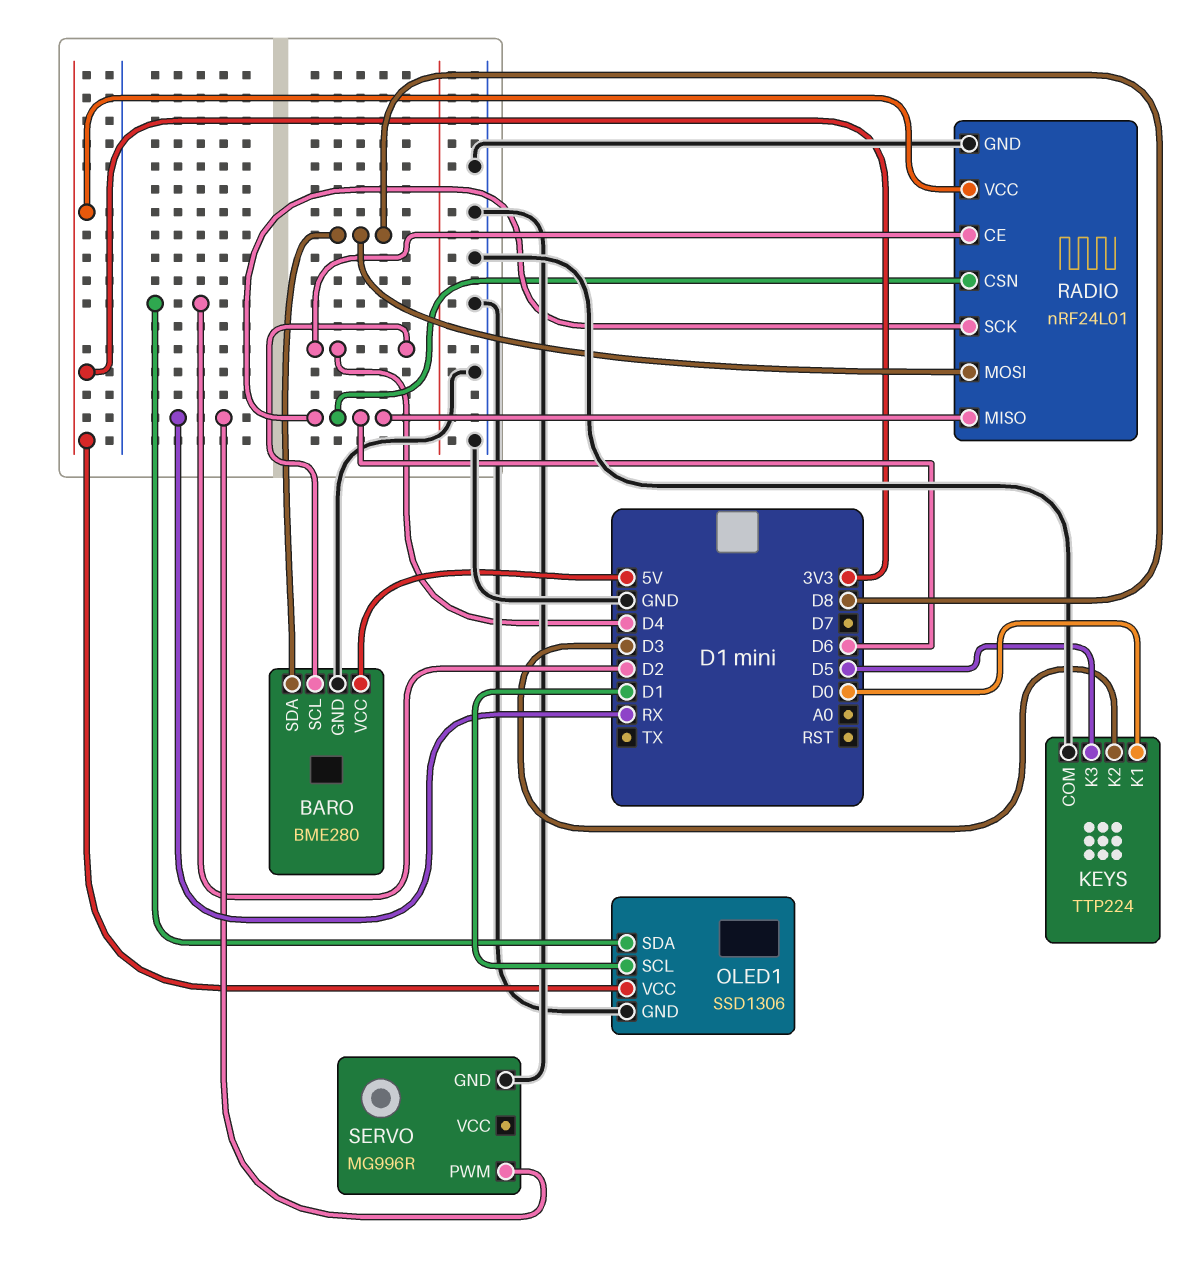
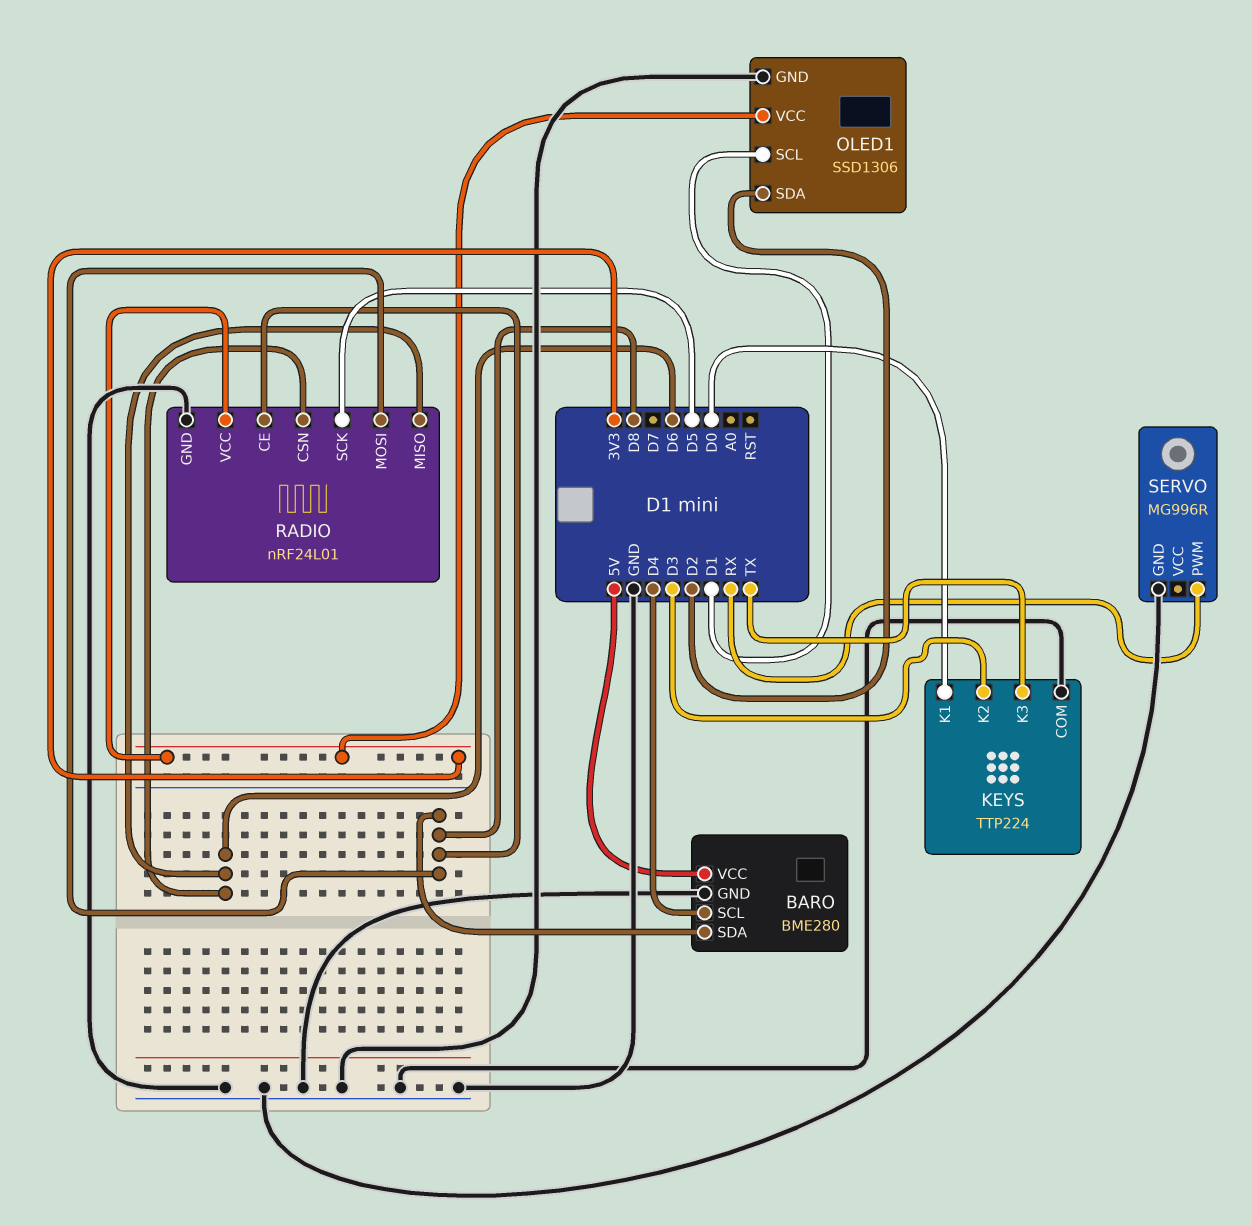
KEYS pin K3: D5 -> TX
RADIO pin CE: D4 -> D8
RADIO pin SCK: D6 -> D5

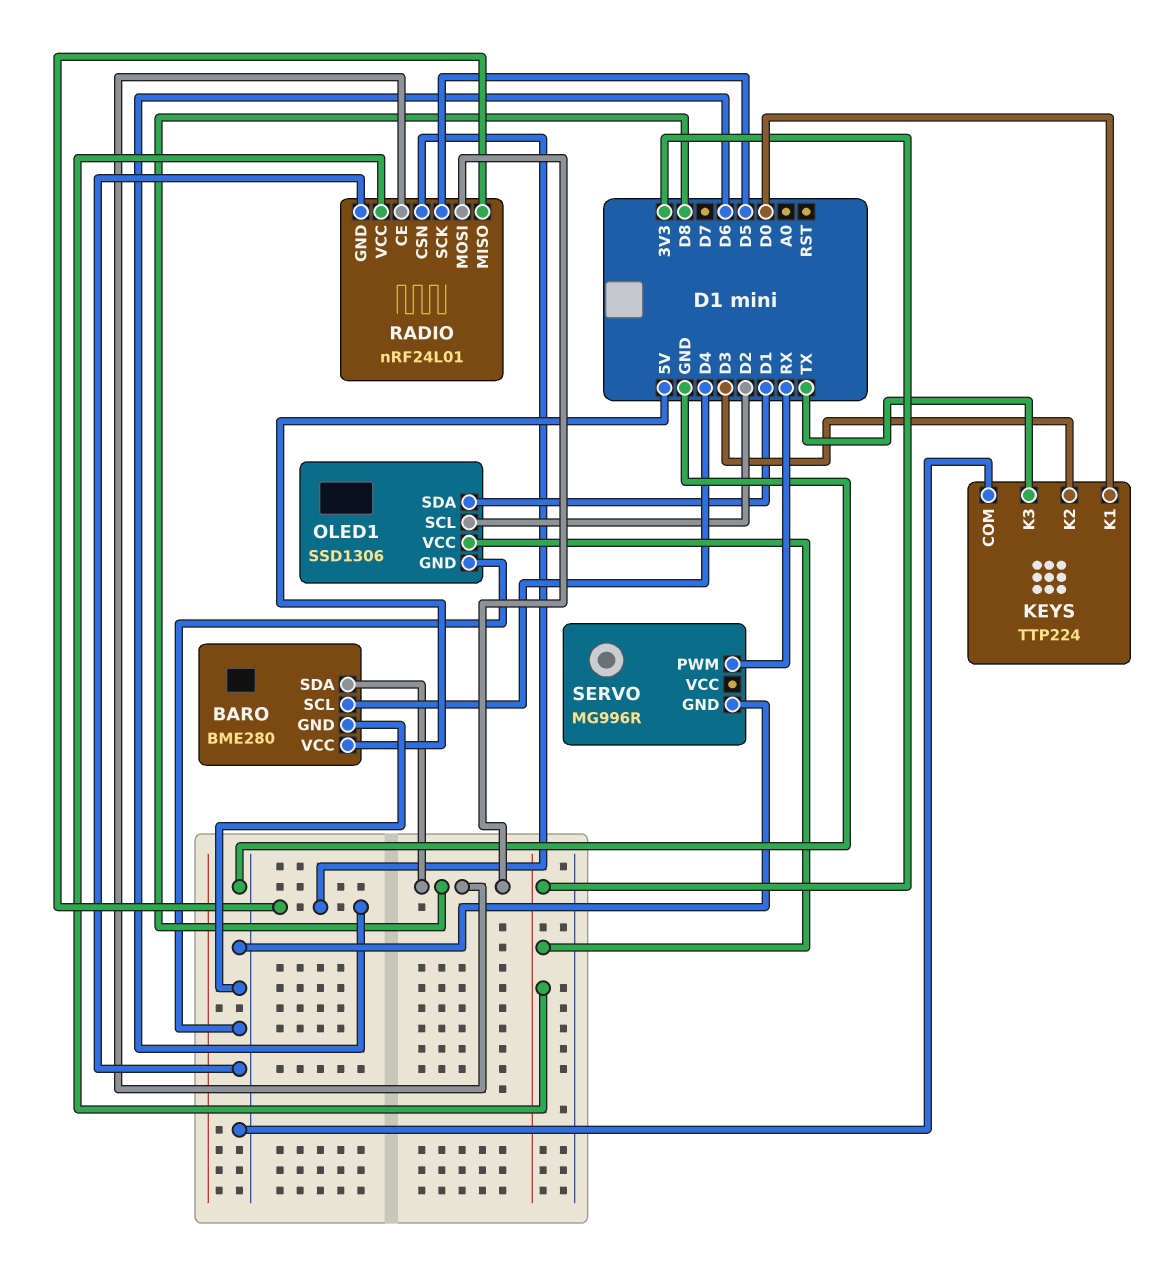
OLED1 pin SCL: D1 -> D2
OLED1 pin SDA: D2 -> D1

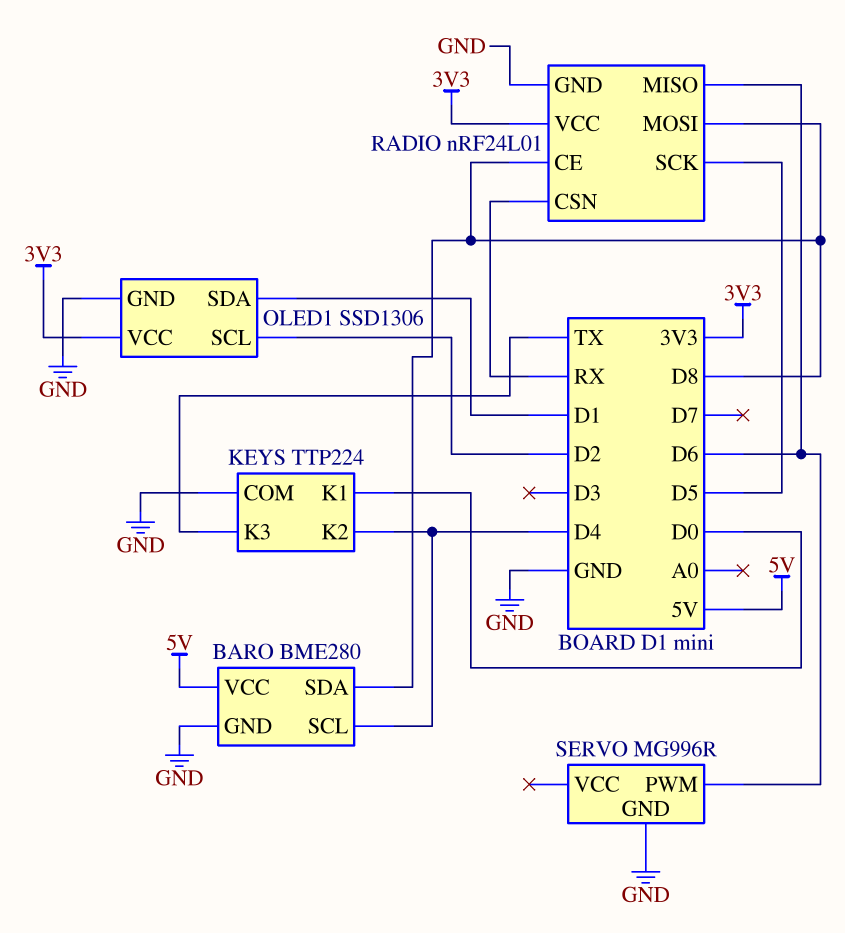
KEYS pin K2: D3 -> D4
RADIO pin CSN: D6 -> RX
SERVO pin PWM: RX -> D6

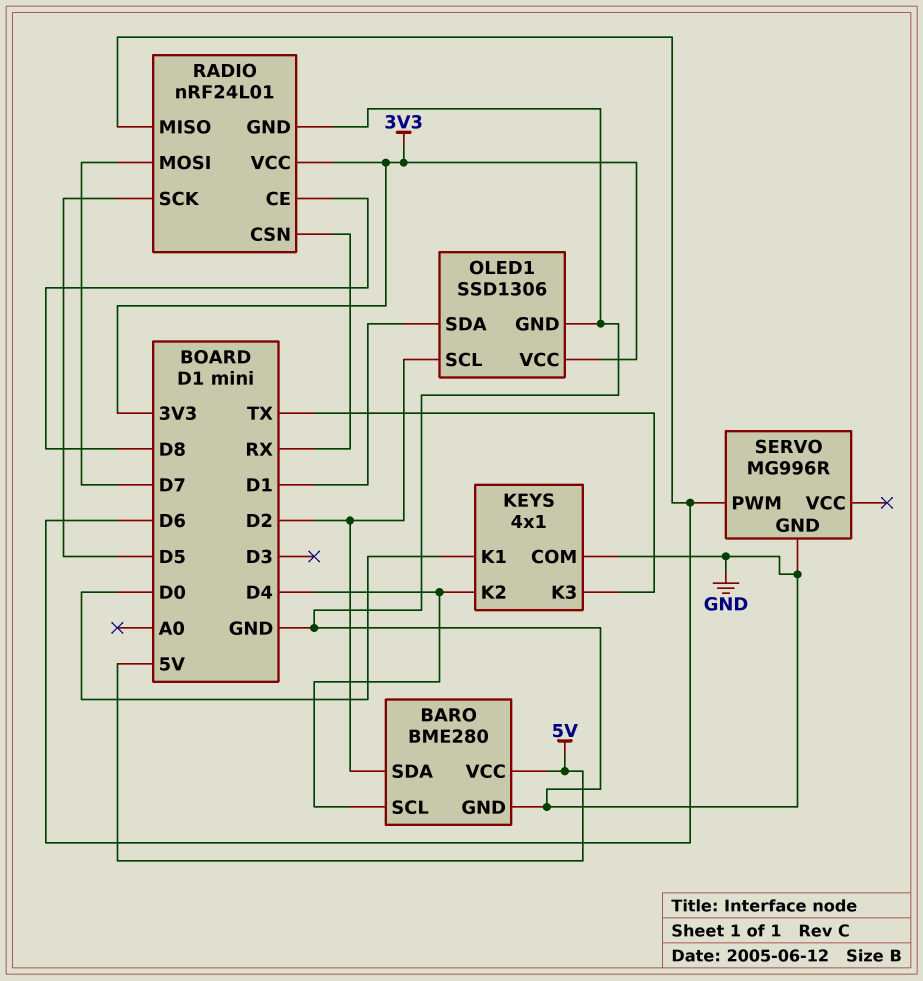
BARO pin SDA: D8 -> D2
KEYS: TTP224 -> 4x1
RADIO pin MOSI: D8 -> D7

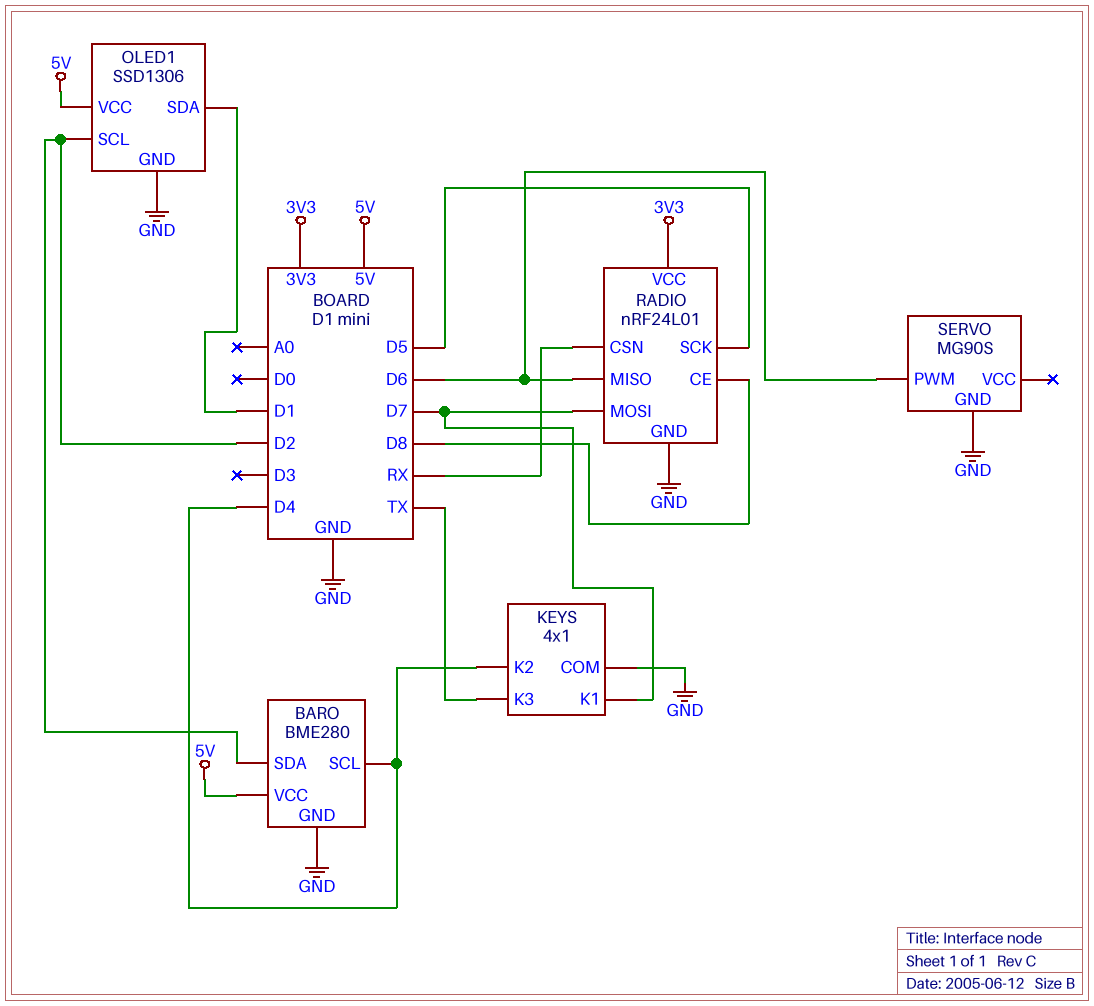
KEYS pin K1: D0 -> D7
OLED1 pin VCC: 3V3 -> 5V
SERVO: MG996R -> MG90S

